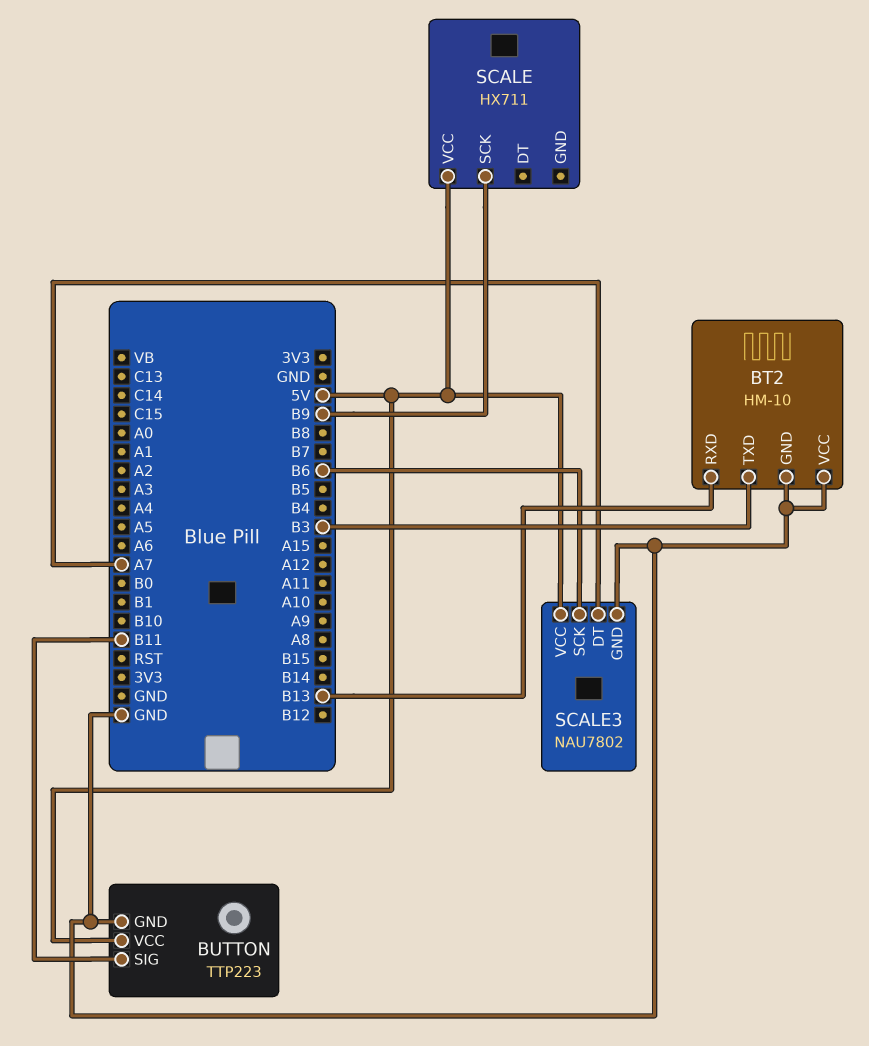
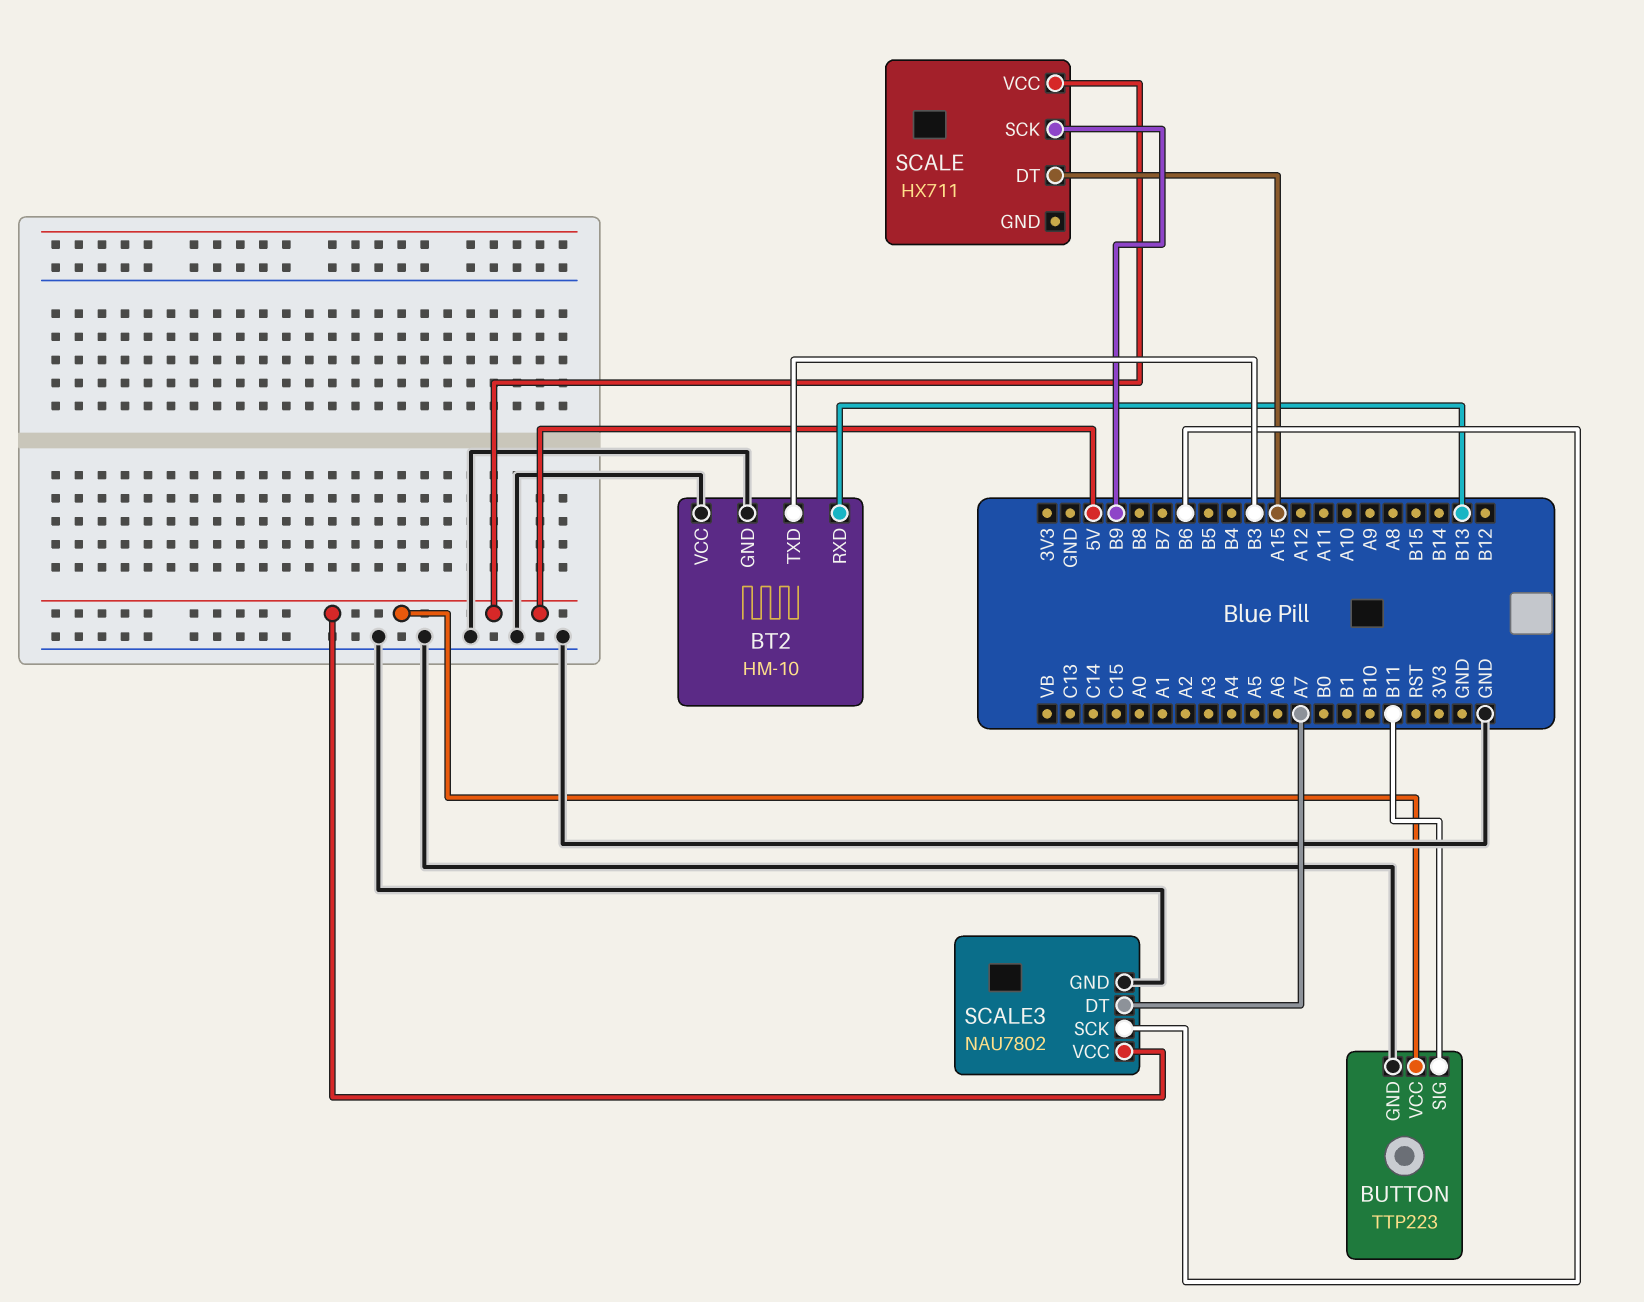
SCALE pin DT: none -> A15

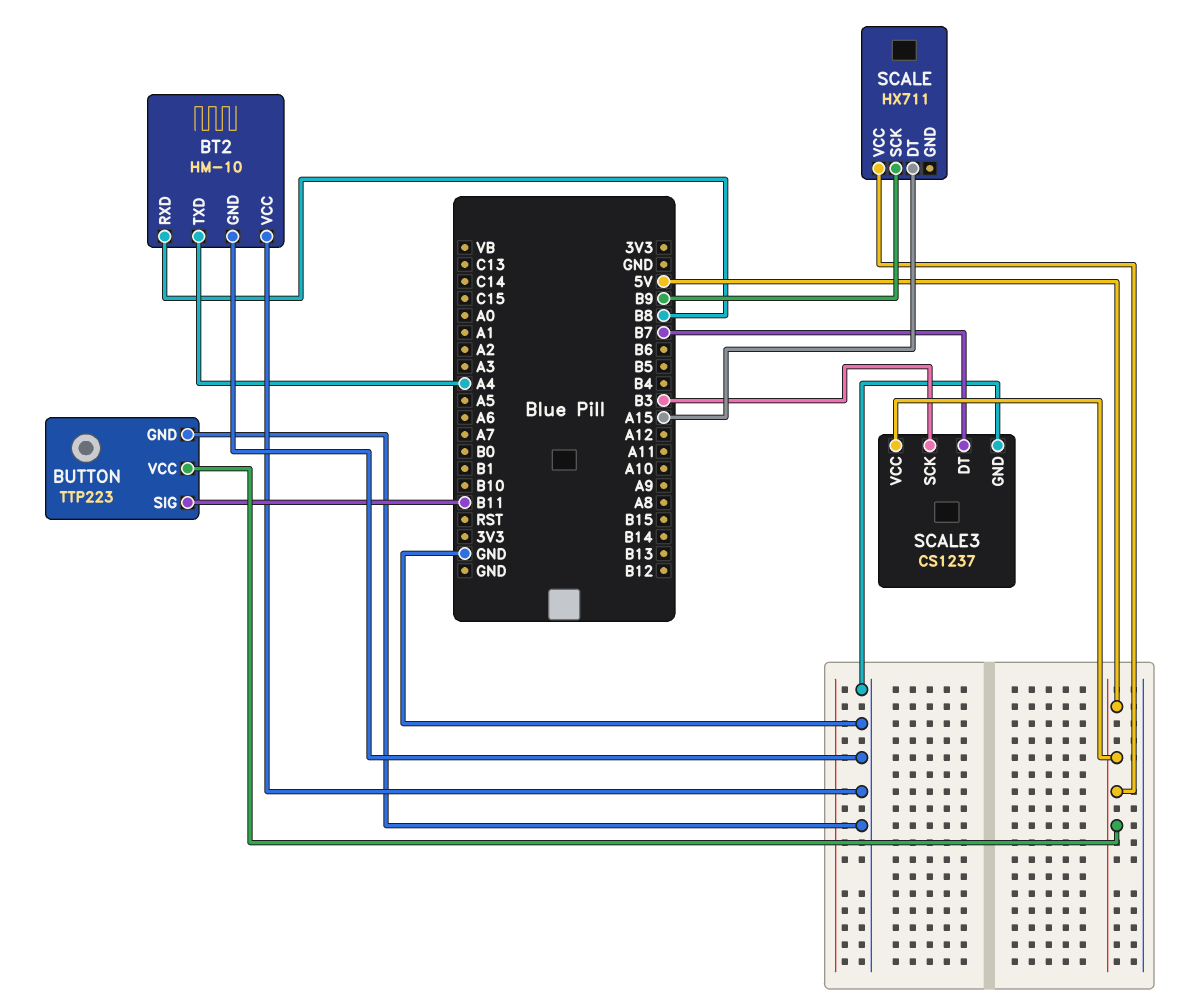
BT2 pin RXD: B13 -> B8
BT2 pin TXD: B3 -> A4
SCALE3: NAU7802 -> CS1237
SCALE3 pin DT: A7 -> B7
SCALE3 pin SCK: B6 -> B3

